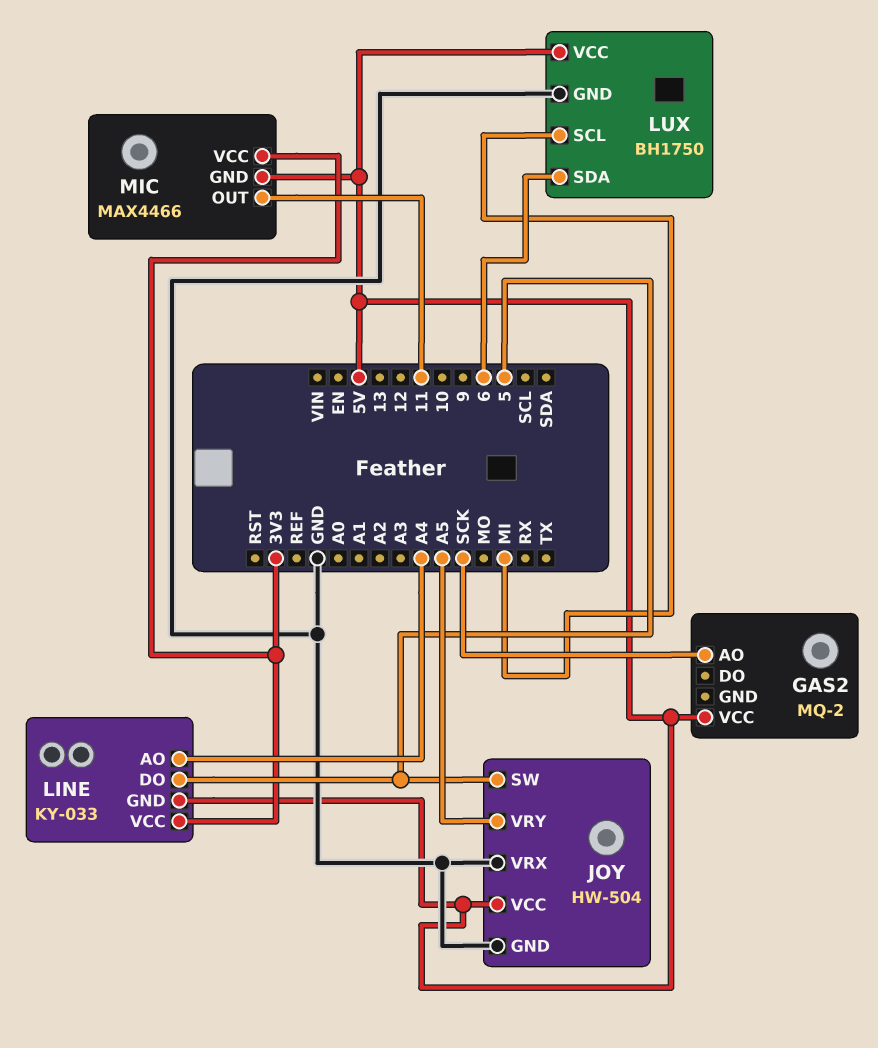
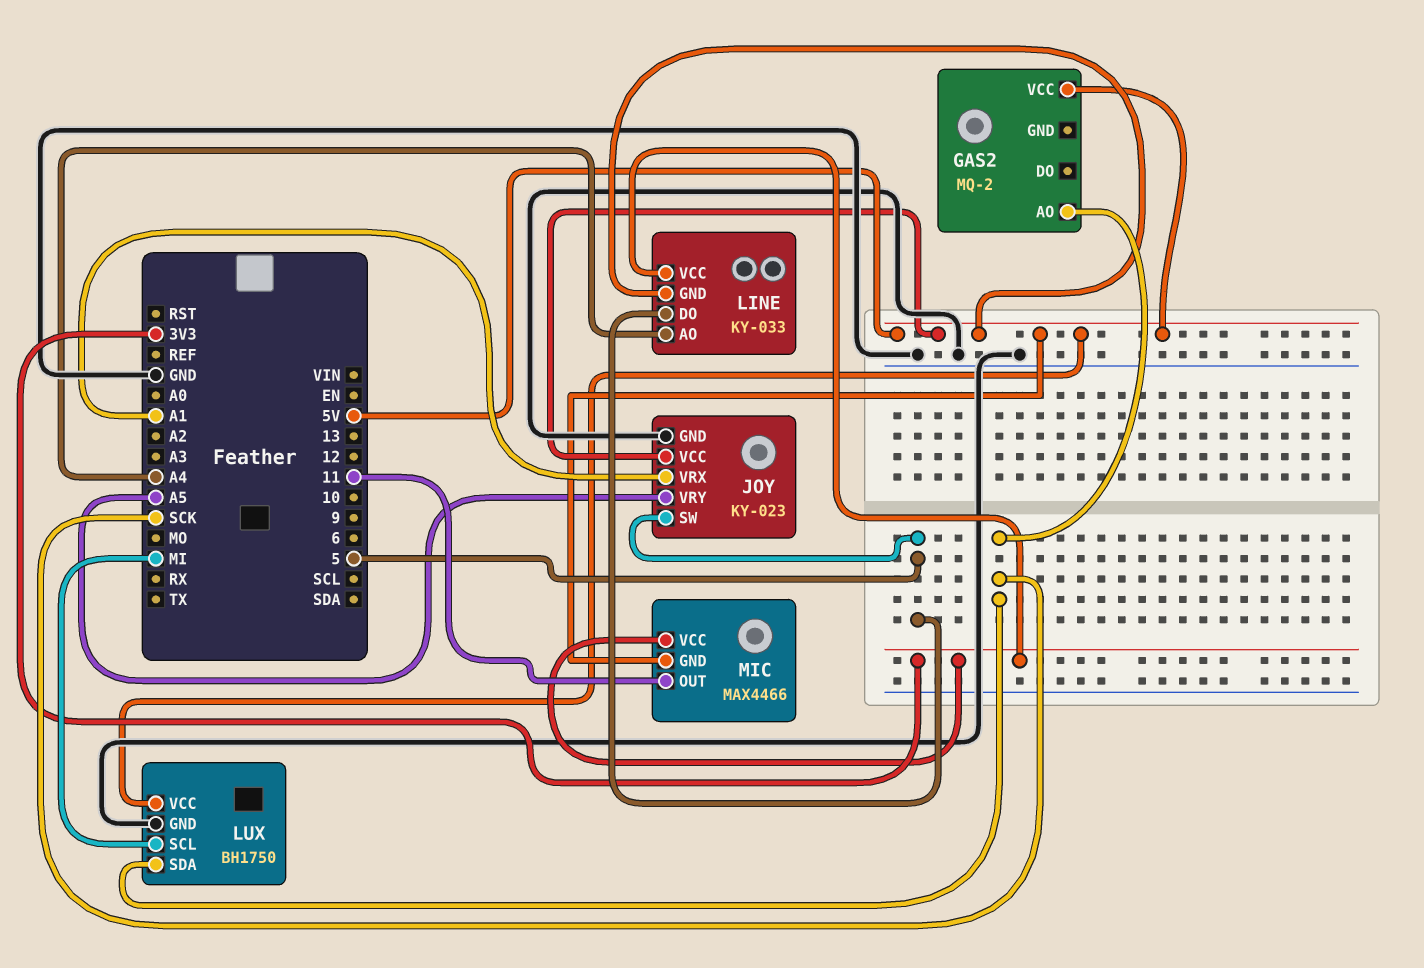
JOY: HW-504 -> KY-023
JOY pin VRX: GND -> A1
LUX pin SDA: 6 -> SCK

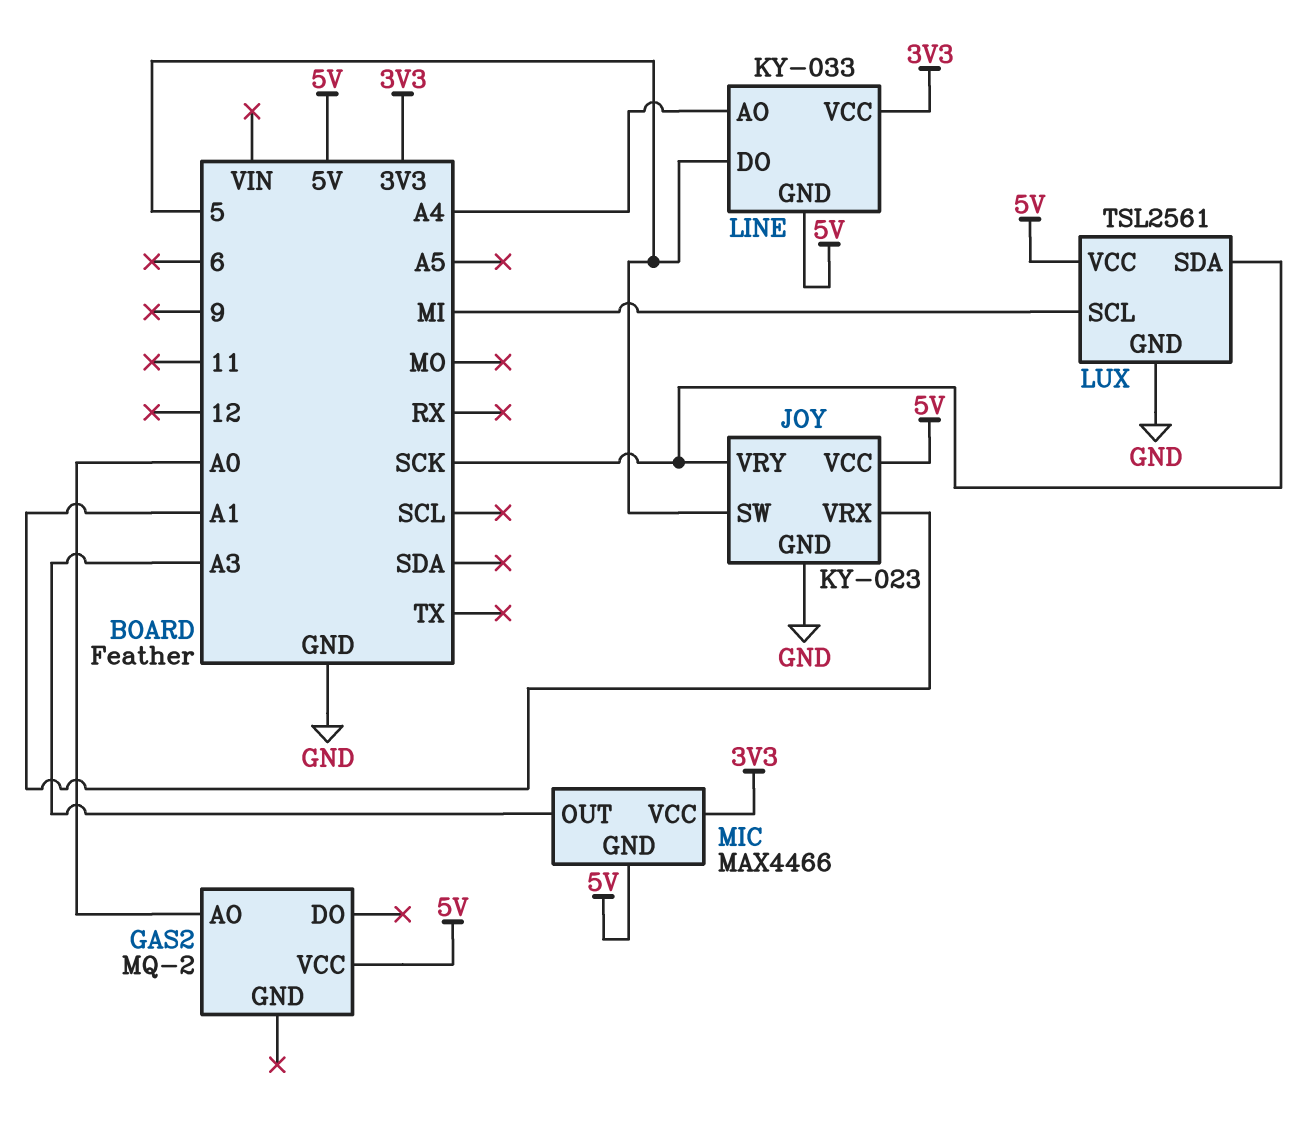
GAS2 pin AO: SCK -> A0
JOY pin VRY: A5 -> SCK
LUX: BH1750 -> TSL2561
MIC pin OUT: 11 -> A3

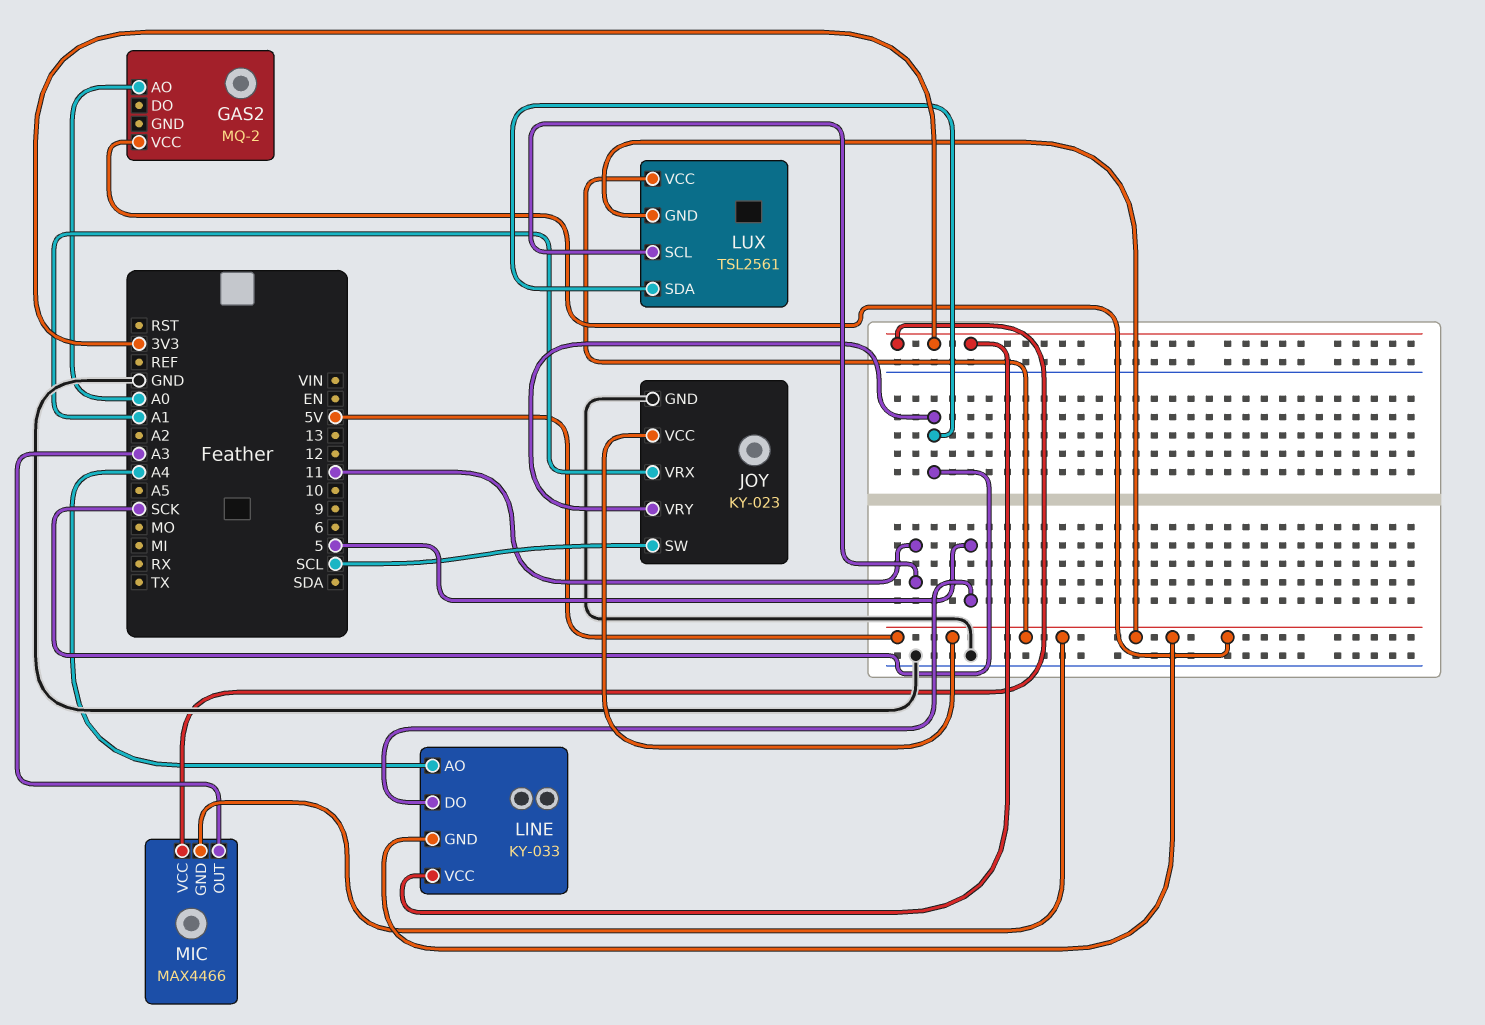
JOY pin SW: 5 -> SCL
LUX pin GND: GND -> 5V
LUX pin SCL: MI -> 11

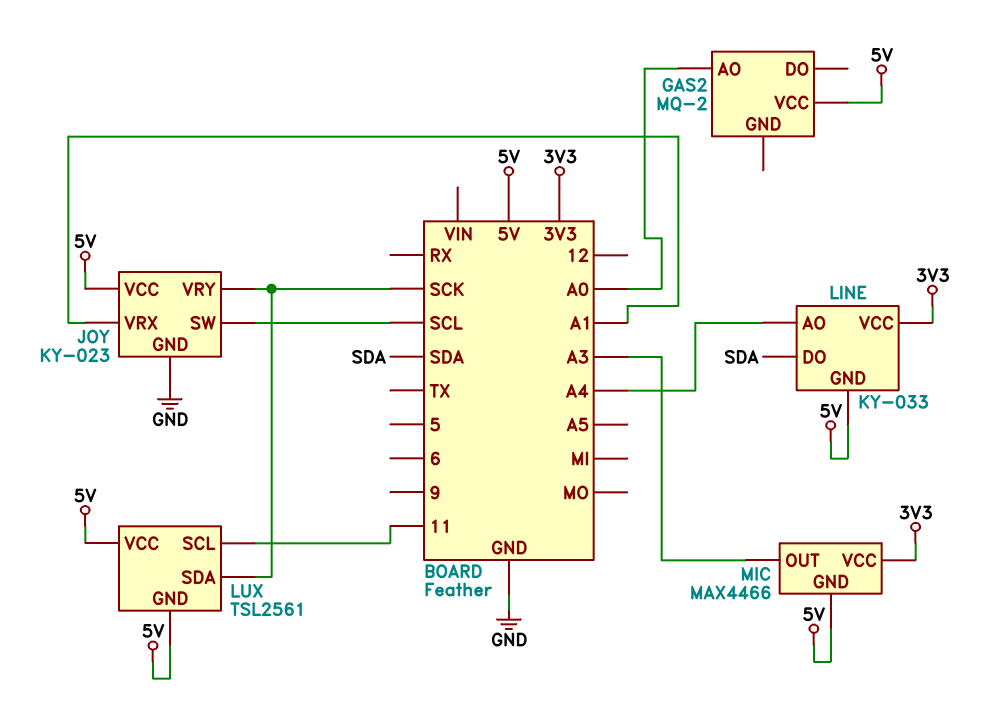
LINE pin DO: 5 -> SDA

